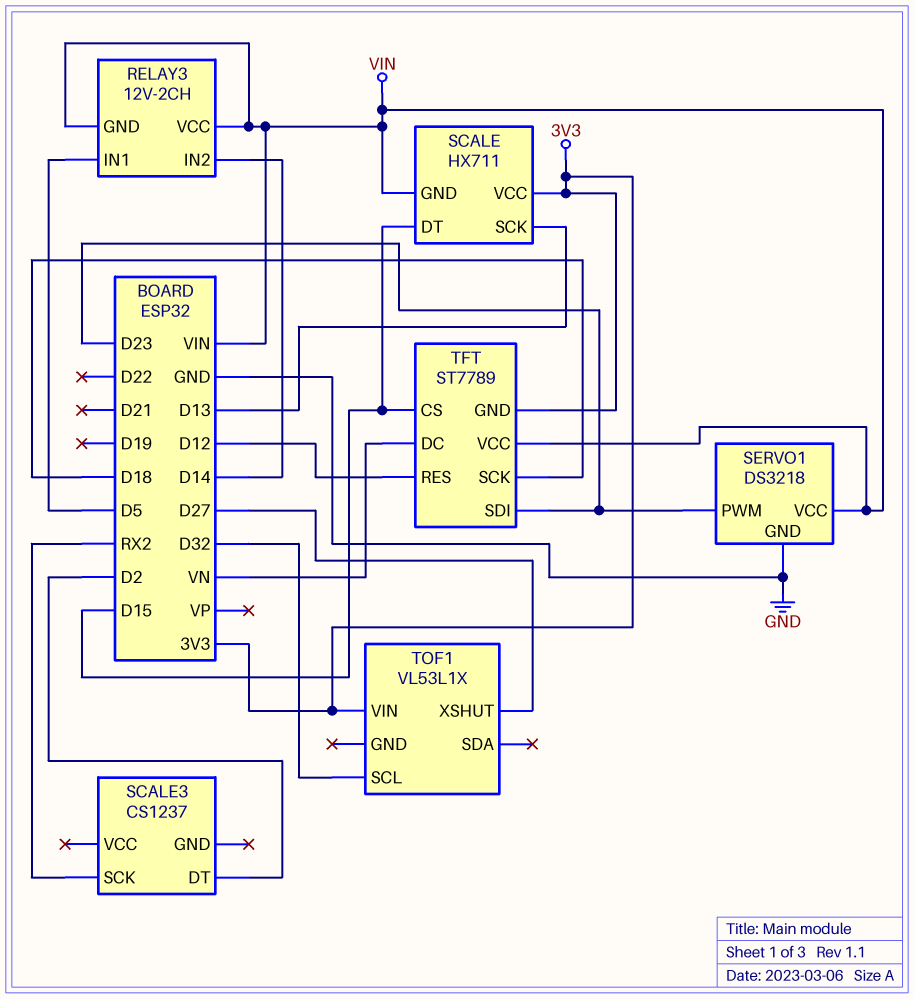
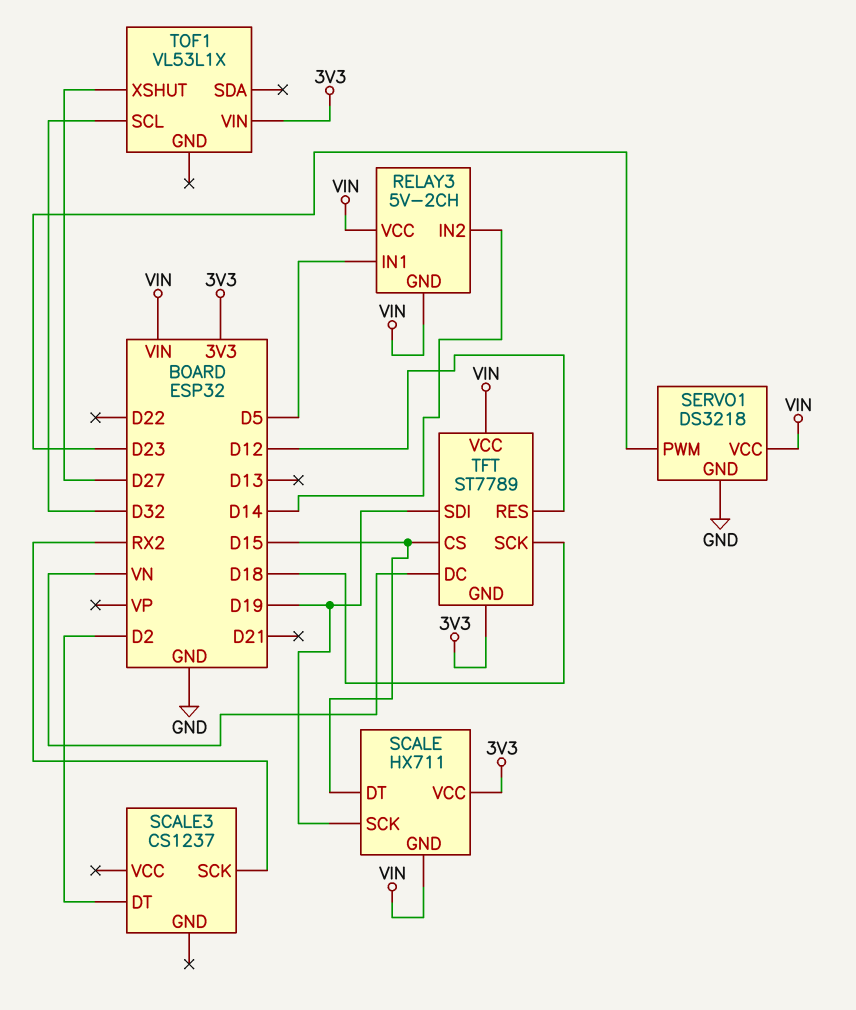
RELAY3: 12V-2CH -> 5V-2CH
SCALE pin SCK: D13 -> D19
TFT pin SDI: D23 -> D19

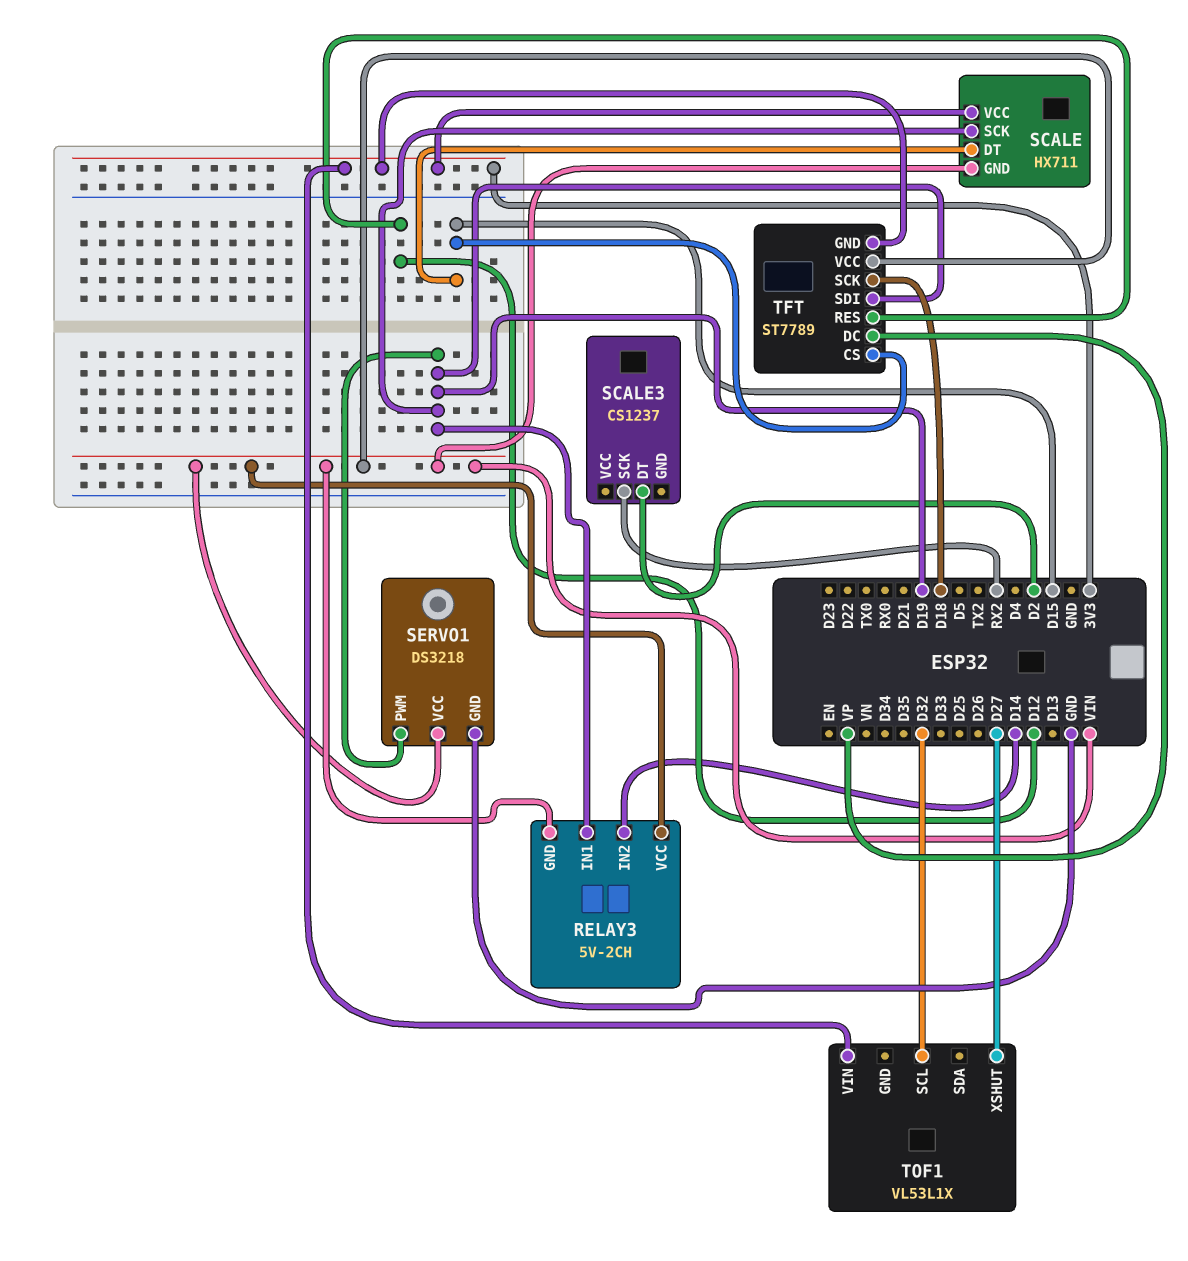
RELAY3 pin IN1: D5 -> D19
SERVO1 pin PWM: D23 -> D19
TFT pin DC: VN -> VP

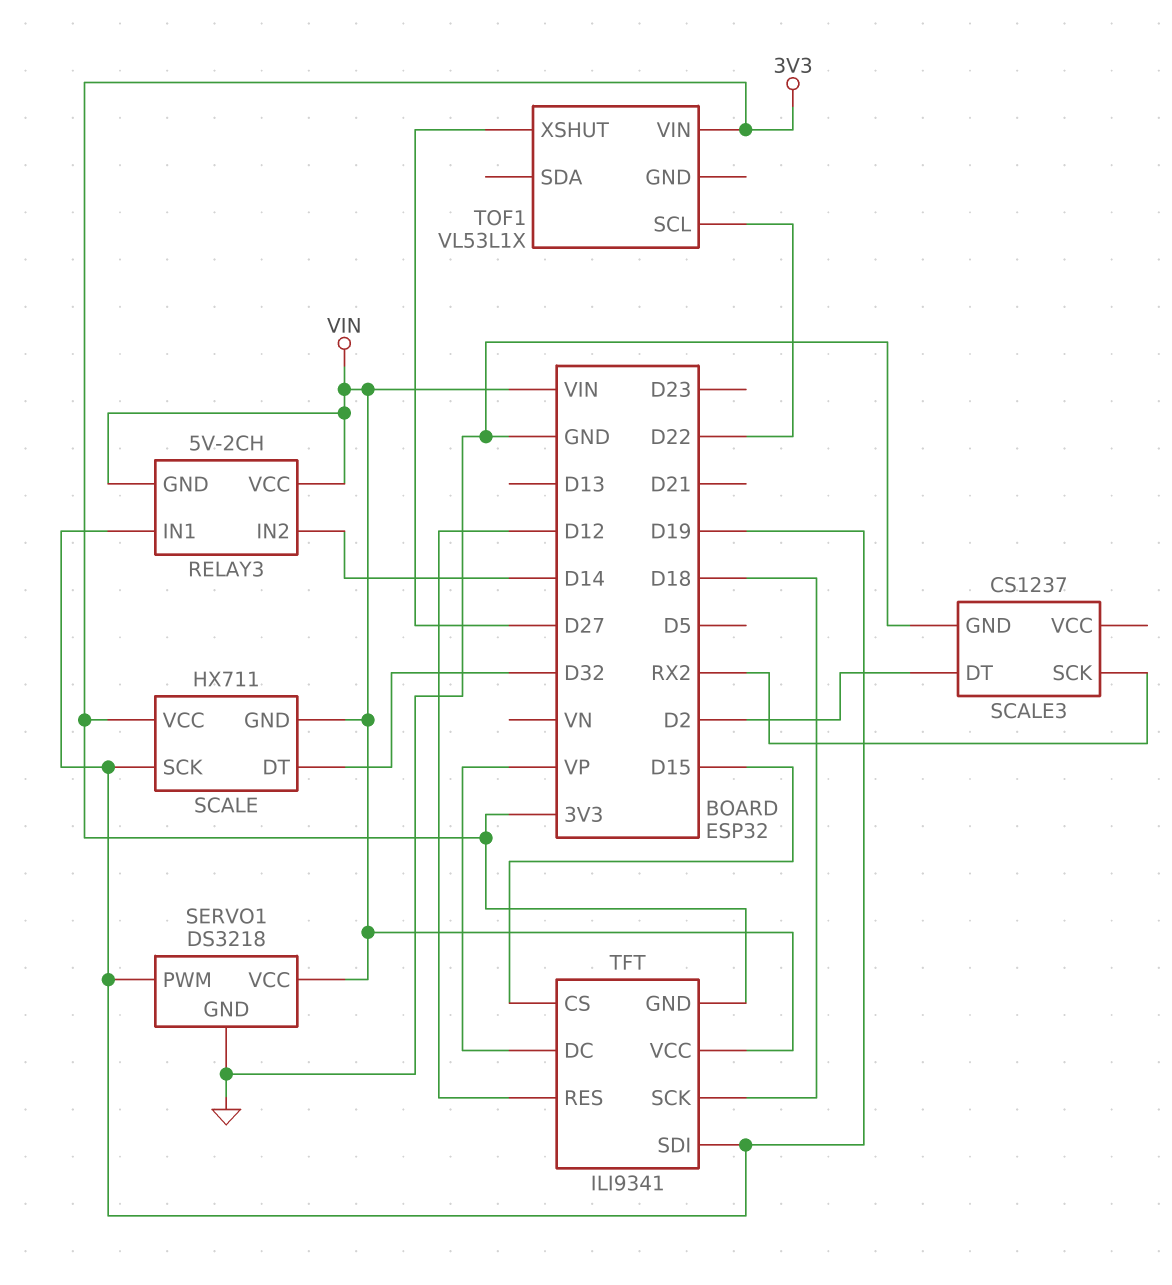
SCALE pin DT: D15 -> D32
SCALE3 pin GND: none -> GND
TFT: ST7789 -> ILI9341
TOF1 pin SCL: D32 -> D22

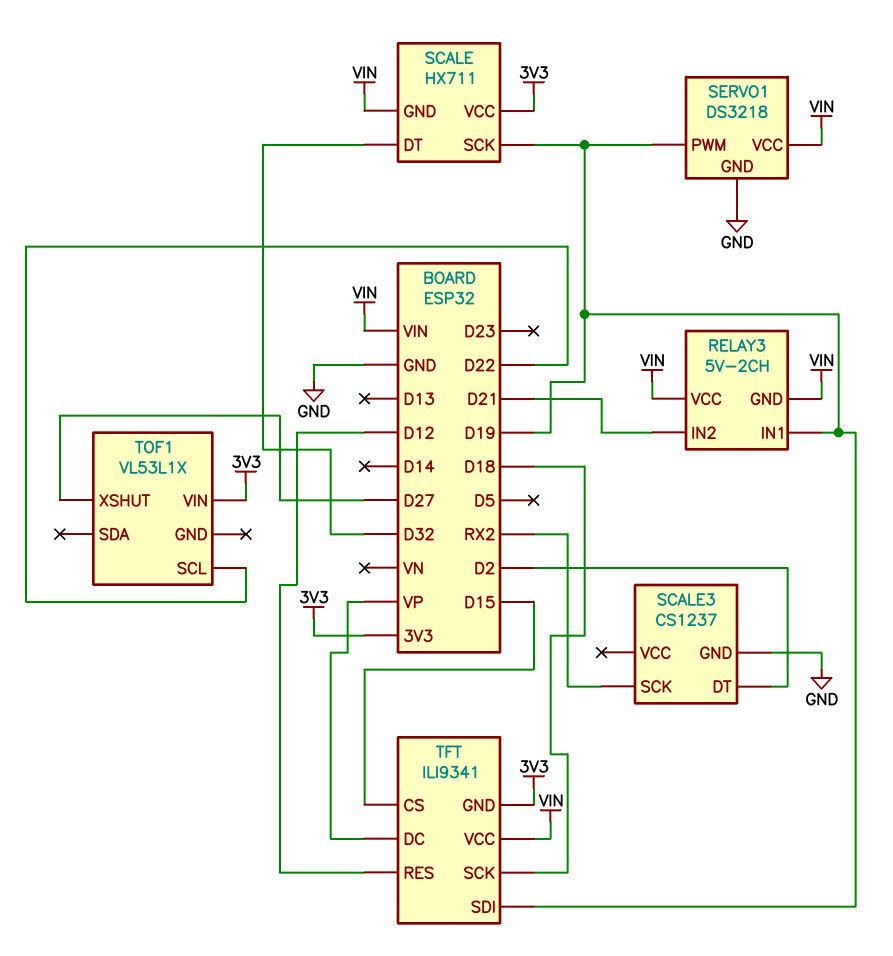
RELAY3 pin IN2: D14 -> D21

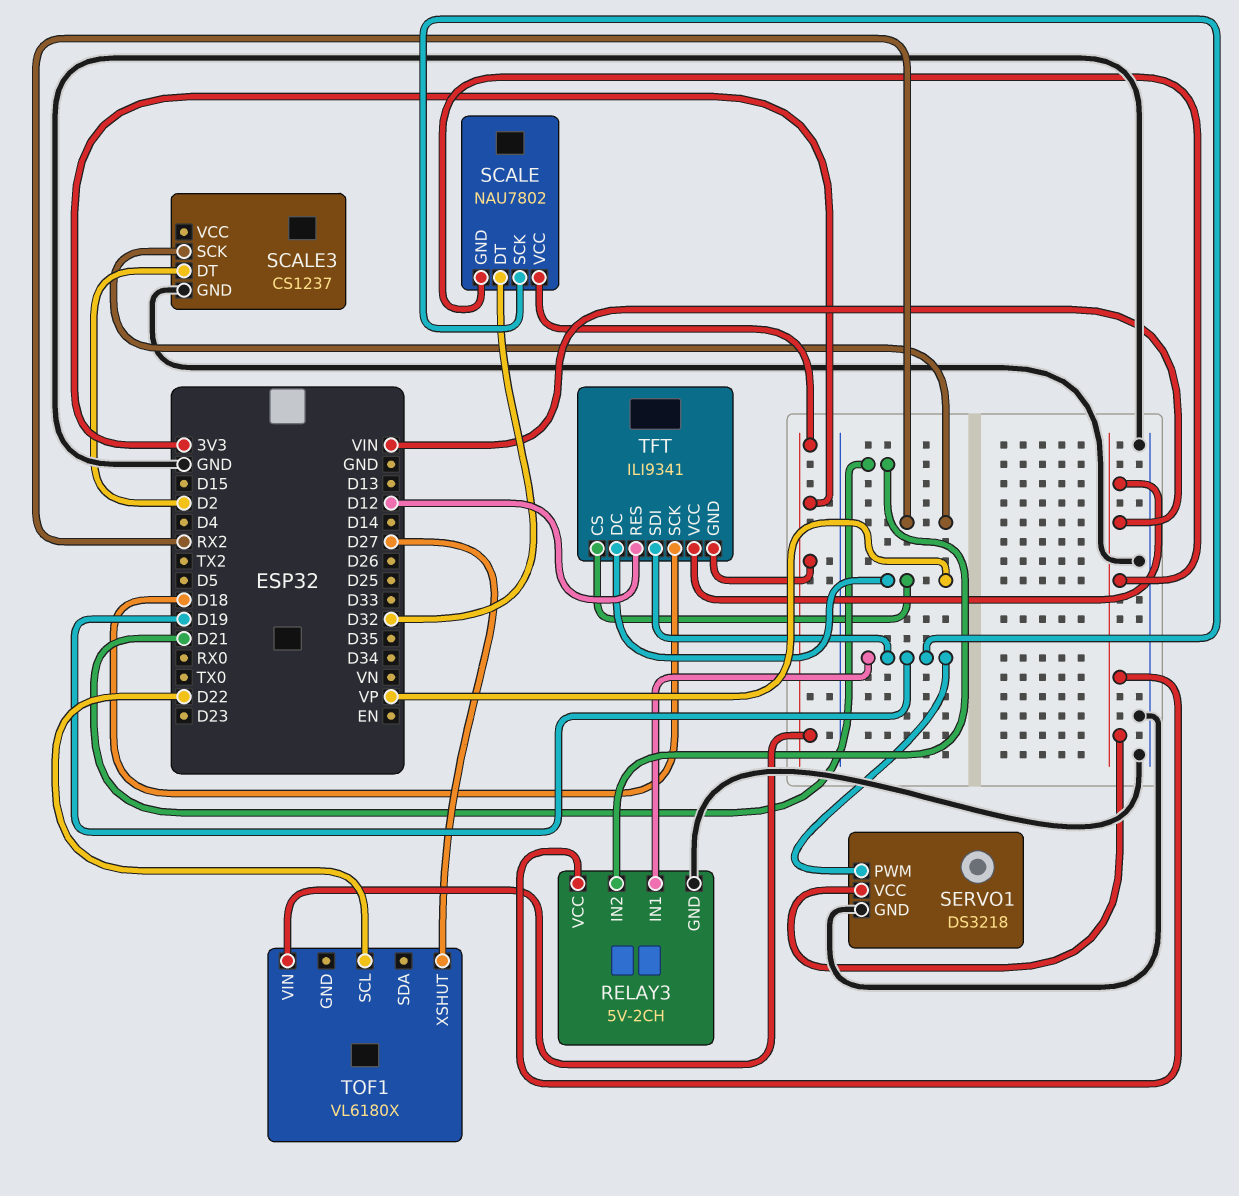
RELAY3 pin GND: VIN -> GND
SCALE: HX711 -> NAU7802
TFT pin CS: D15 -> VP
TOF1: VL53L1X -> VL6180X

